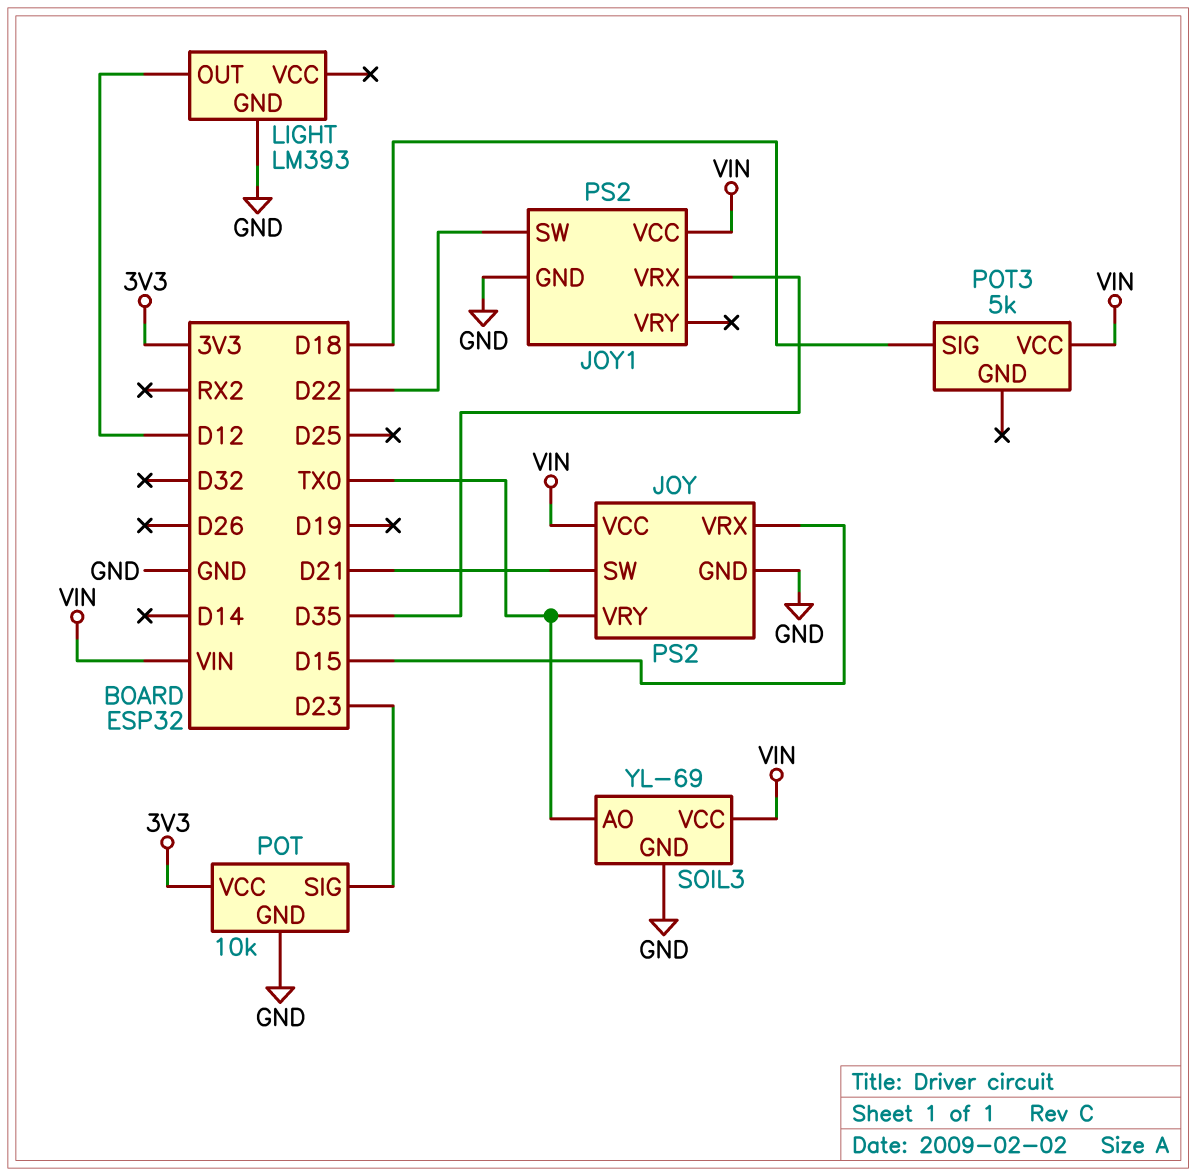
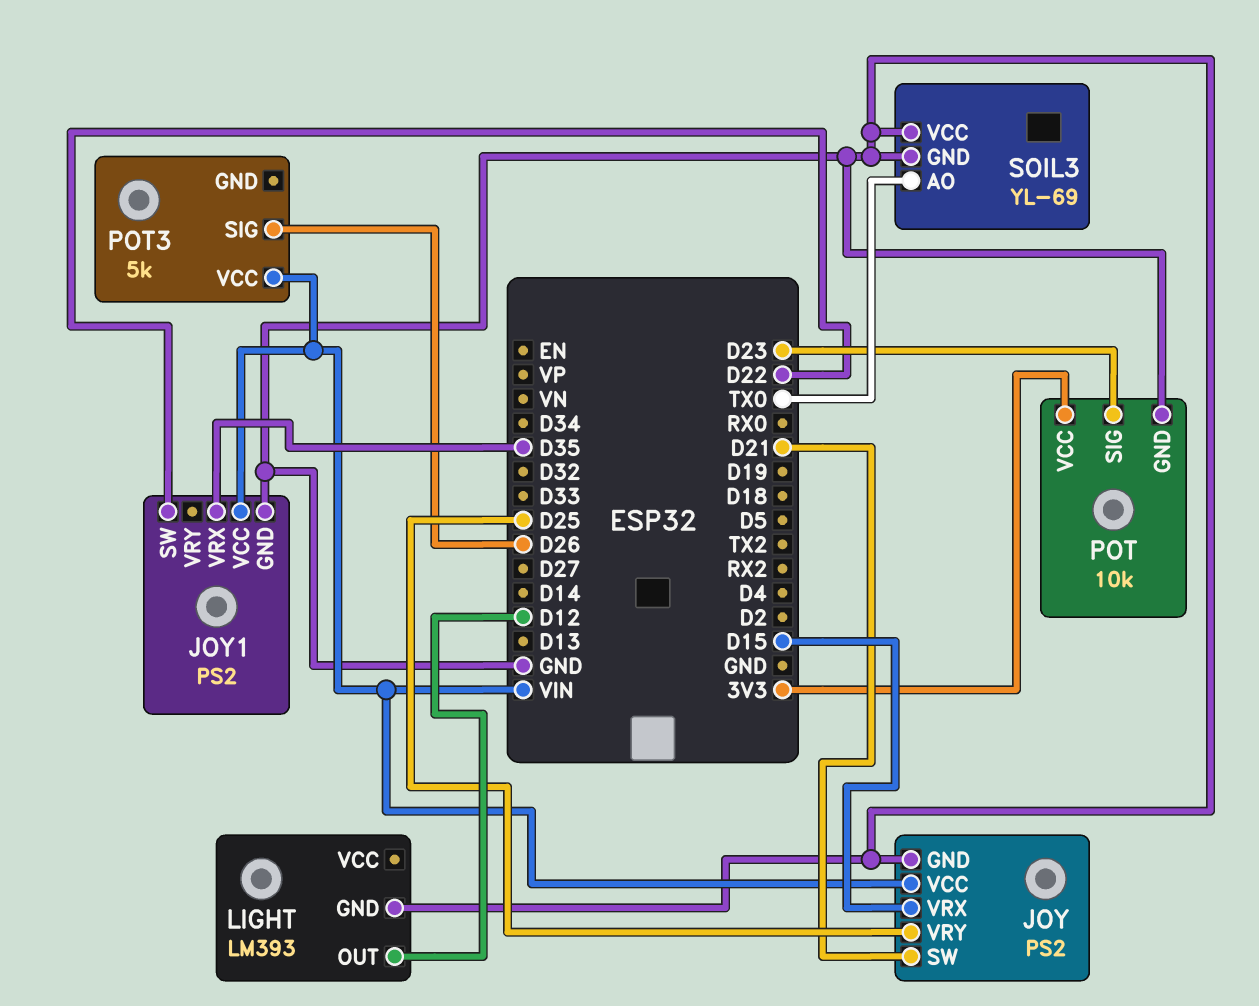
JOY pin VRY: TX0 -> D25
POT3 pin SIG: D18 -> D26
SOIL3 pin VCC: VIN -> GND

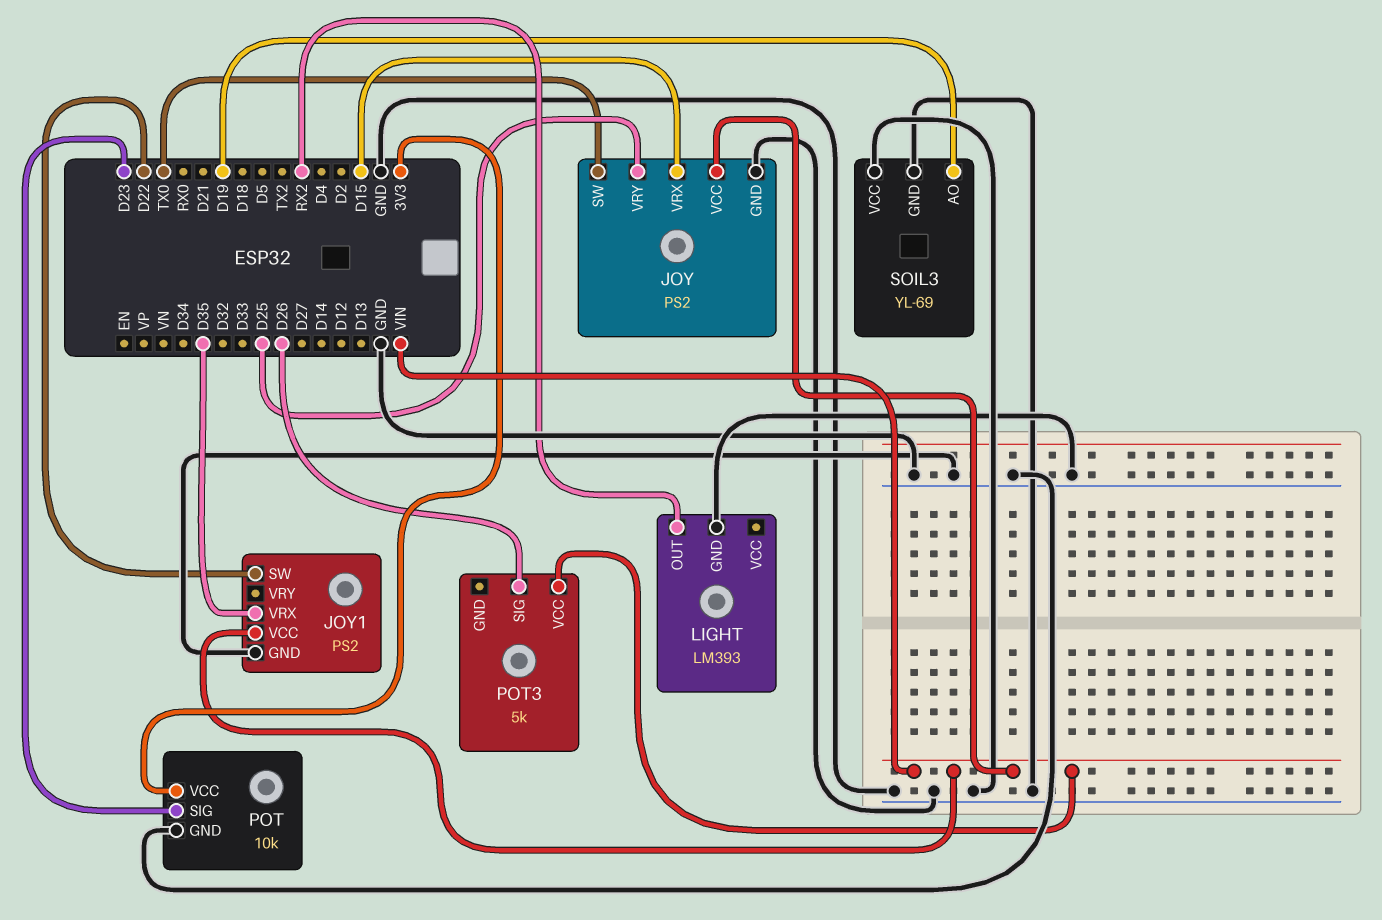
JOY pin SW: D21 -> TX0
LIGHT pin OUT: D12 -> RX2
SOIL3 pin AO: TX0 -> D19

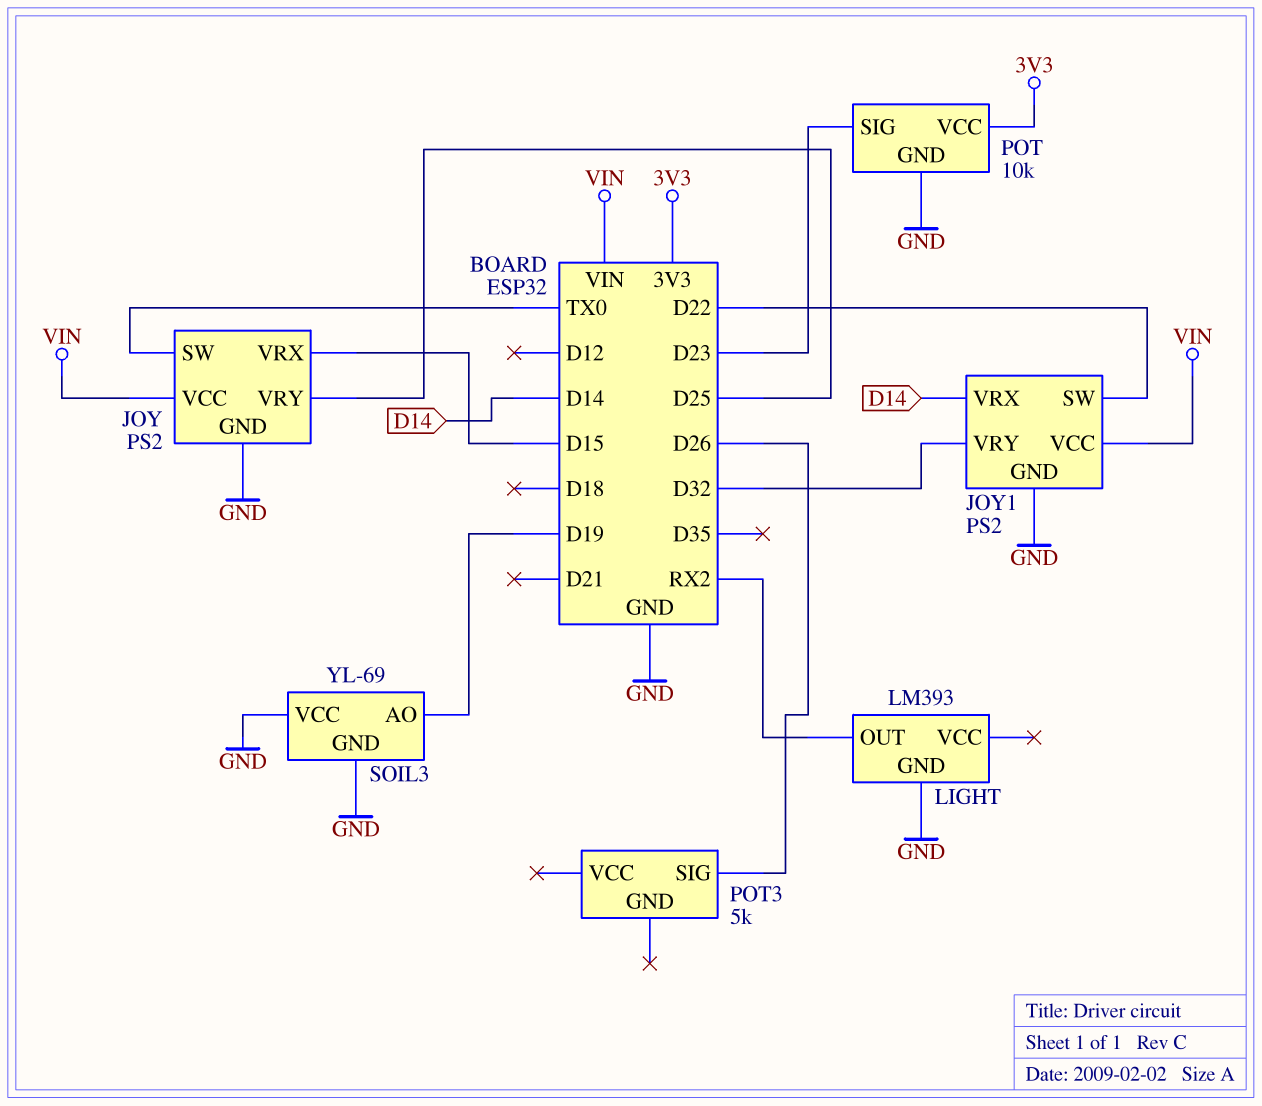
JOY1 pin VRX: D35 -> D14
JOY1 pin VRY: none -> D32
POT3 pin VCC: VIN -> none

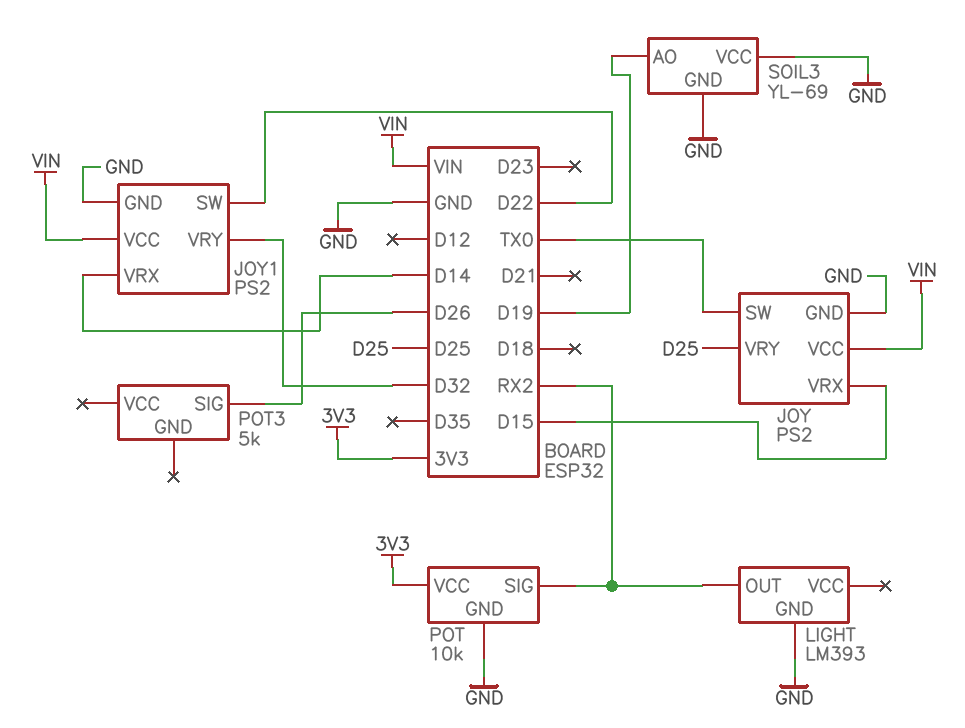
POT pin SIG: D23 -> RX2

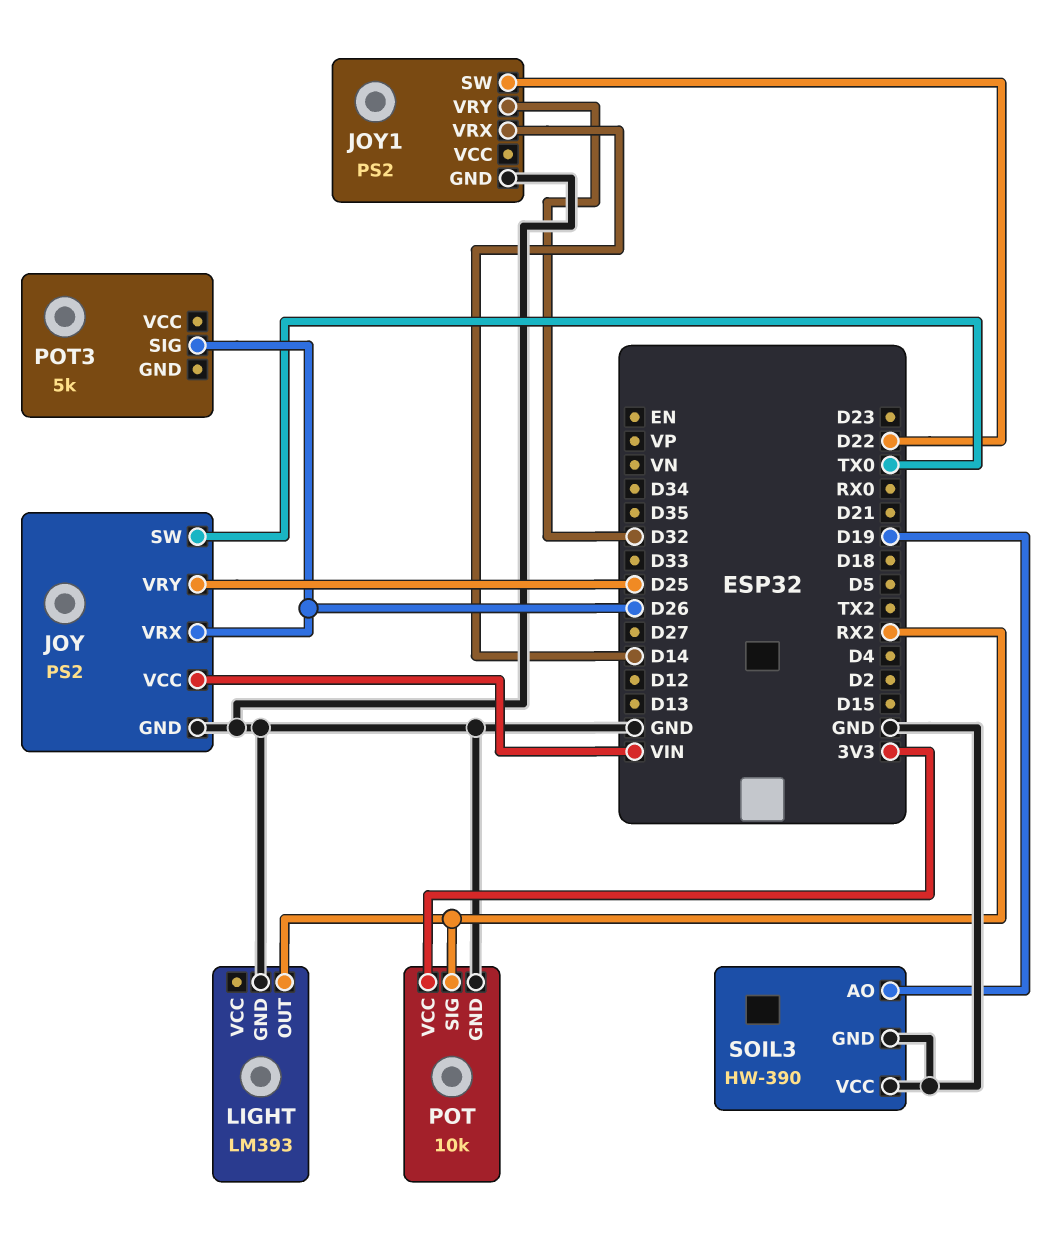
JOY pin VRX: D15 -> D26
JOY1 pin VCC: VIN -> none
SOIL3: YL-69 -> HW-390

